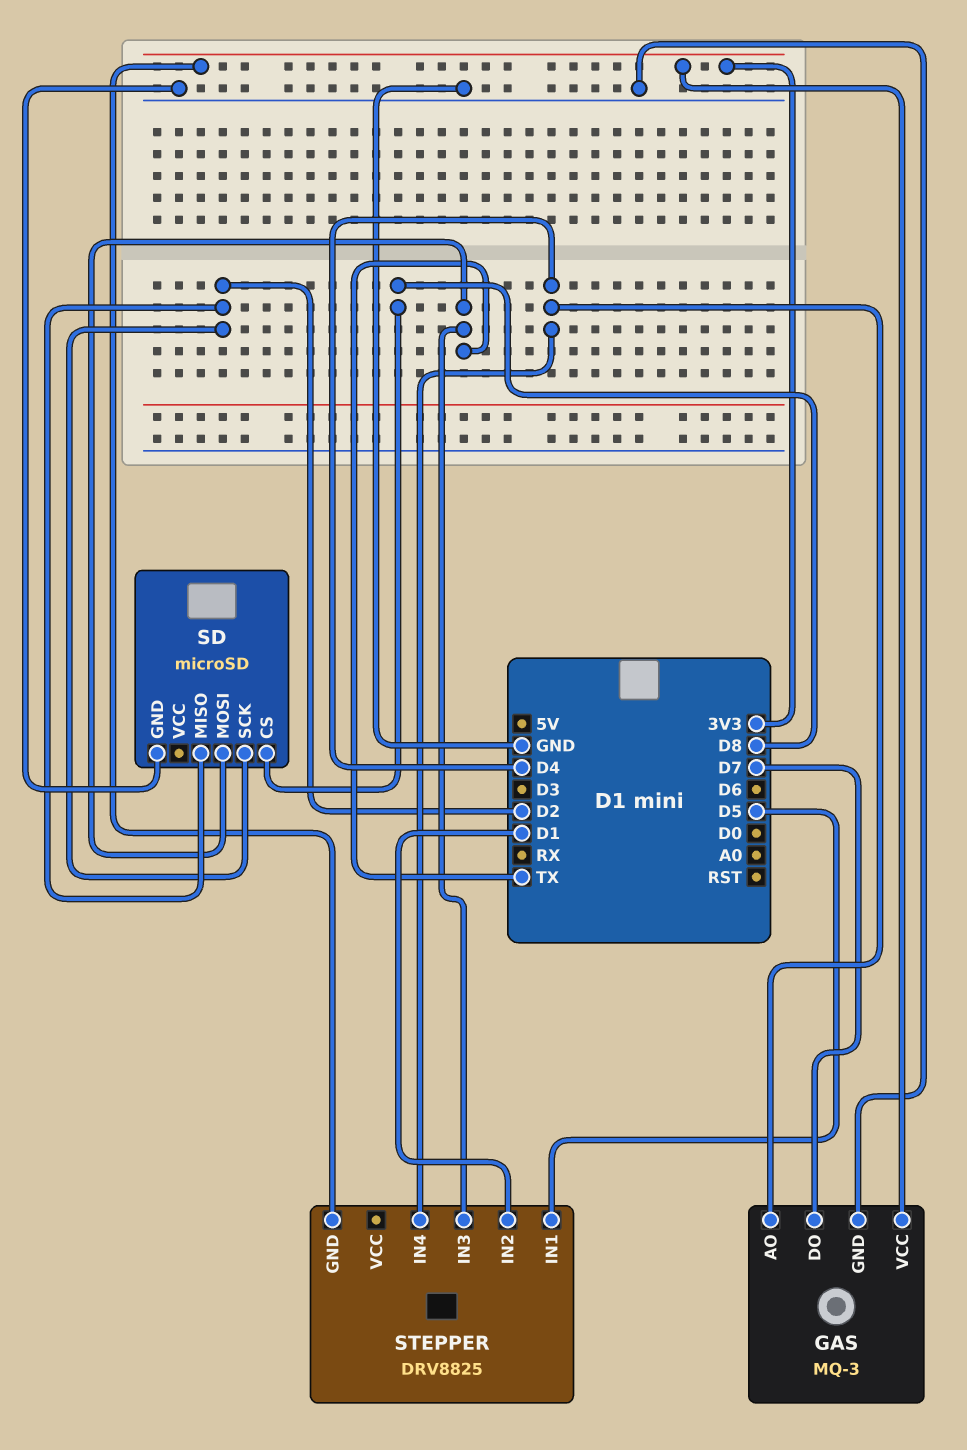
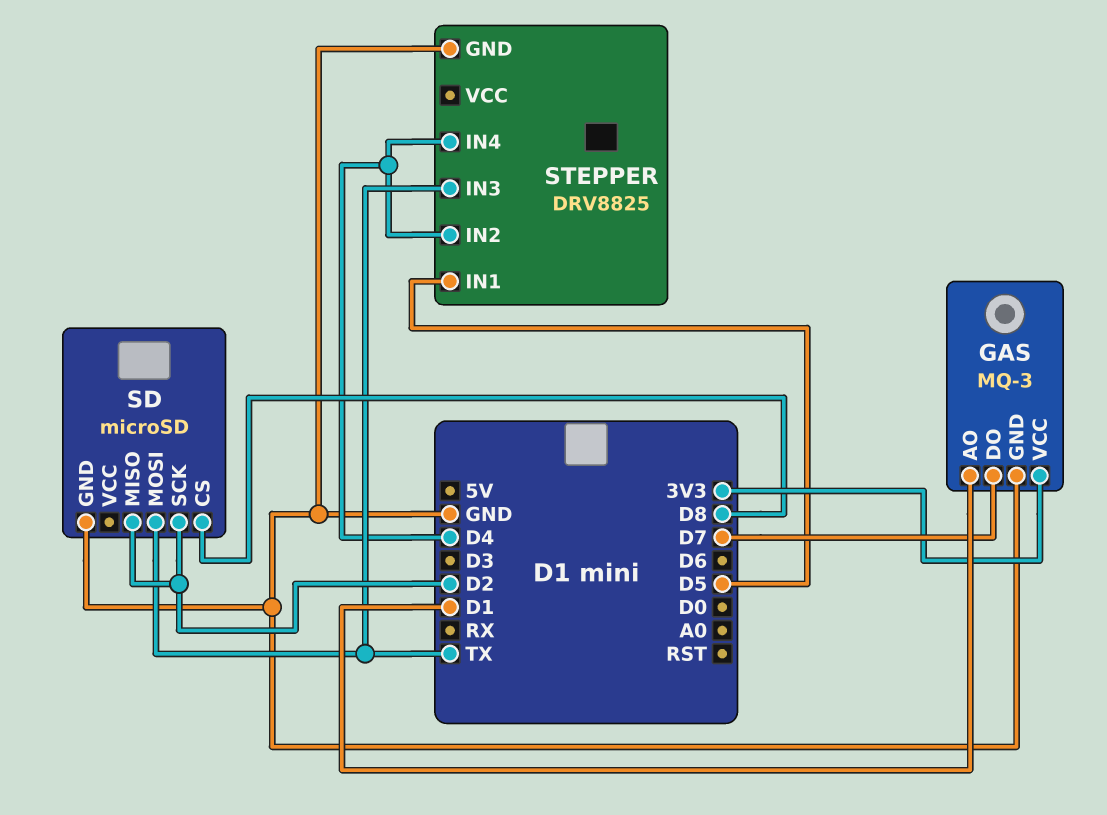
GAS pin AO: D4 -> D1
STEPPER pin GND: 3V3 -> GND
STEPPER pin IN2: D1 -> D4

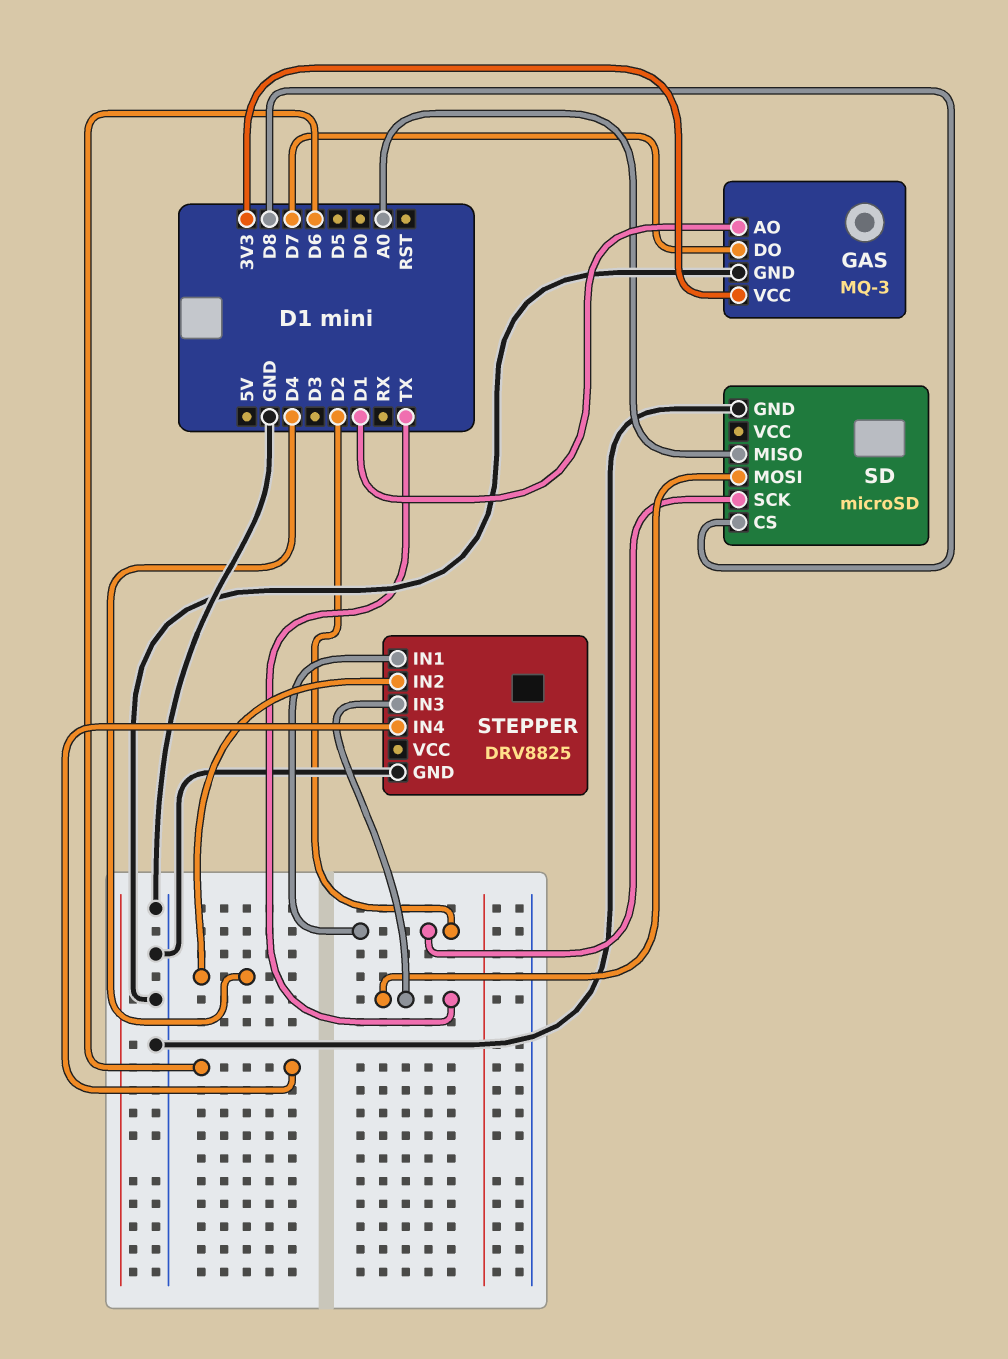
SD pin MISO: D2 -> A0
STEPPER pin IN1: D5 -> D2
STEPPER pin IN4: D4 -> D6

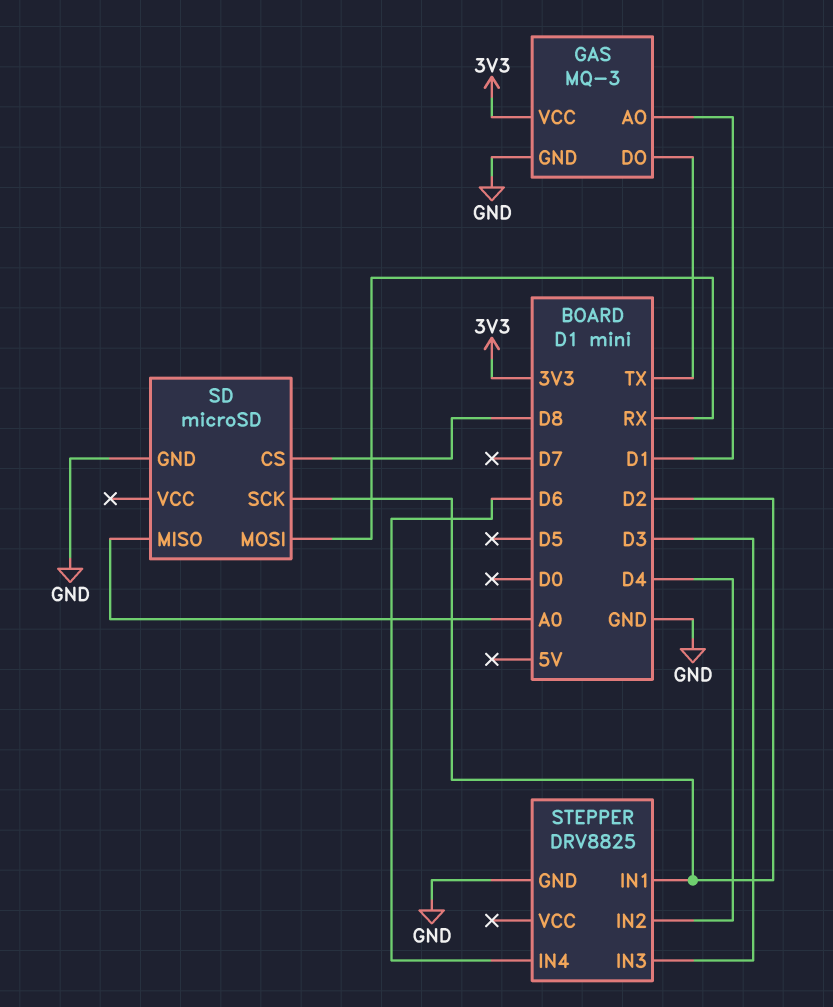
GAS pin DO: D7 -> TX
SD pin MOSI: TX -> RX
STEPPER pin IN3: TX -> D3

